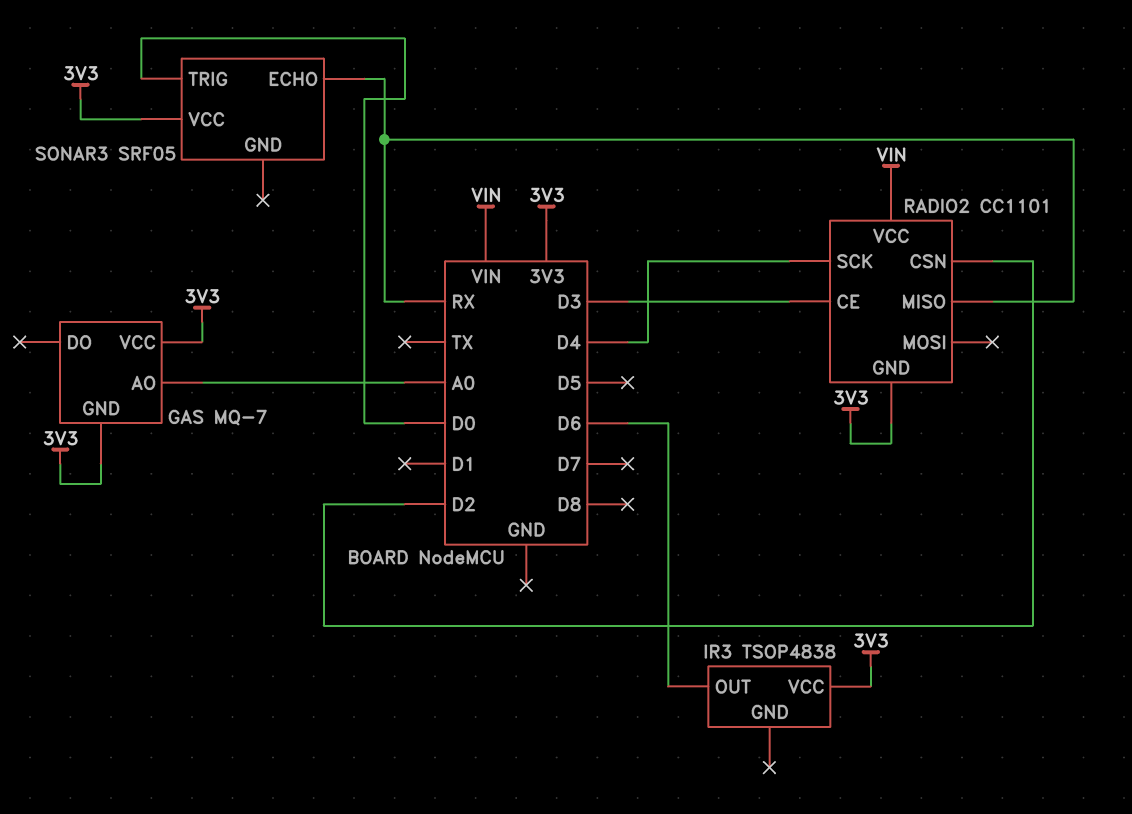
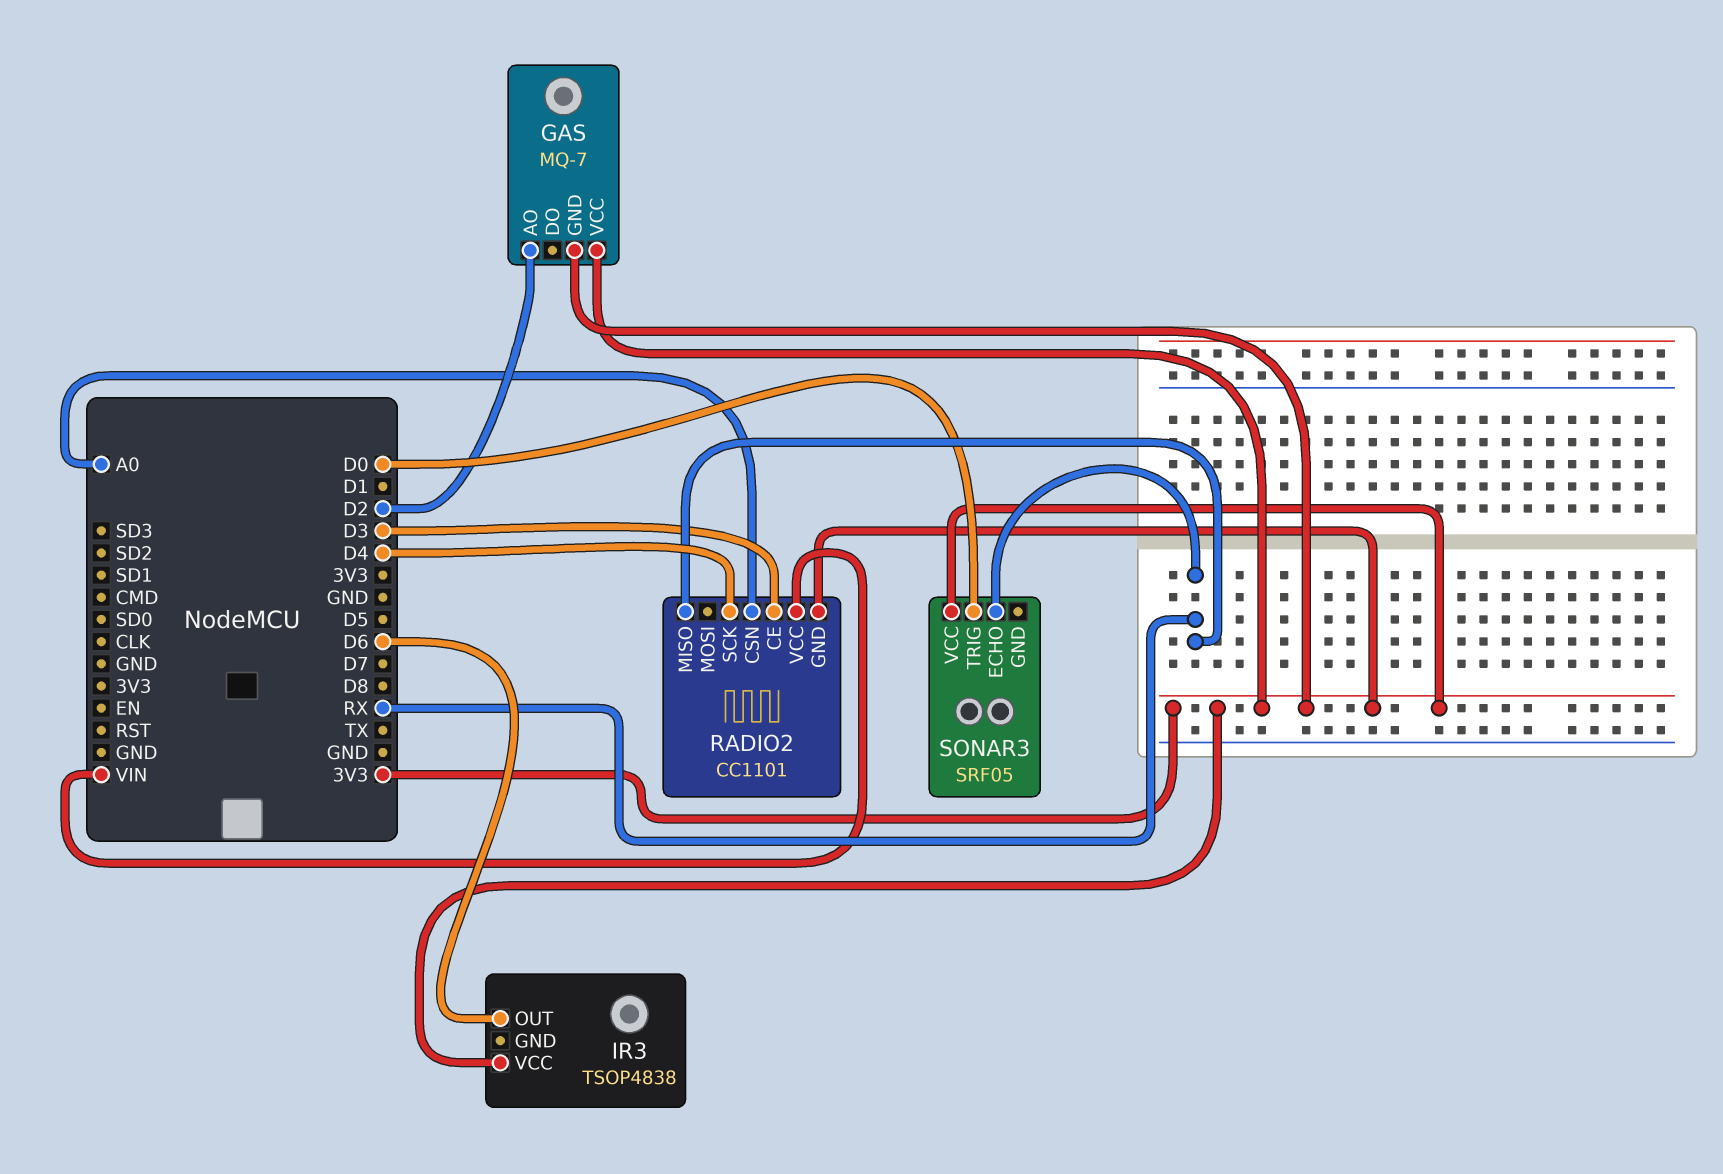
GAS pin AO: A0 -> D2
RADIO2 pin CSN: D2 -> A0

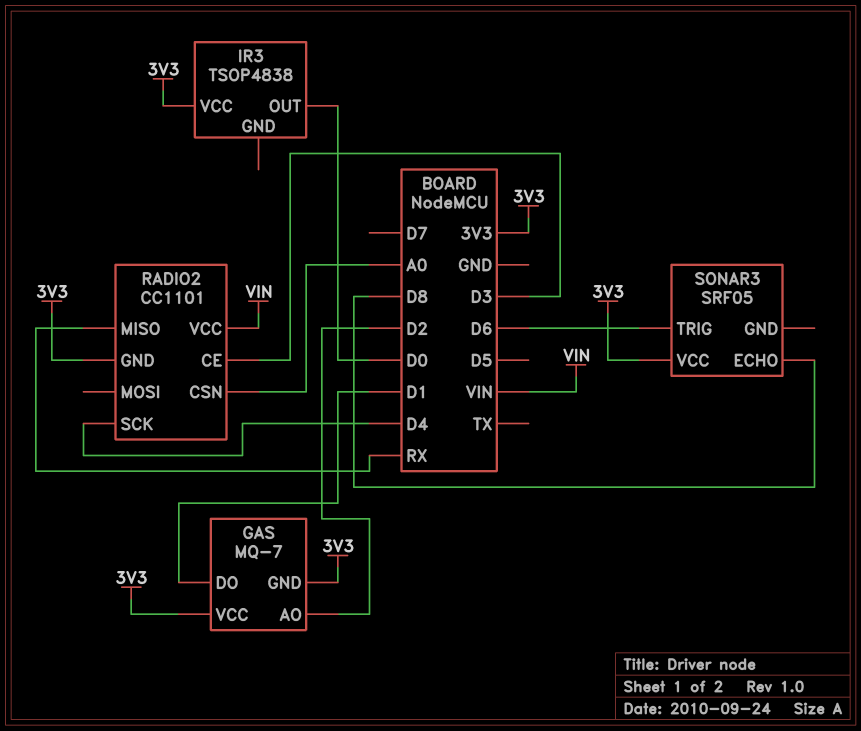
GAS pin DO: none -> D1
IR3 pin OUT: D6 -> D0
SONAR3 pin ECHO: RX -> D8
SONAR3 pin TRIG: D0 -> D6

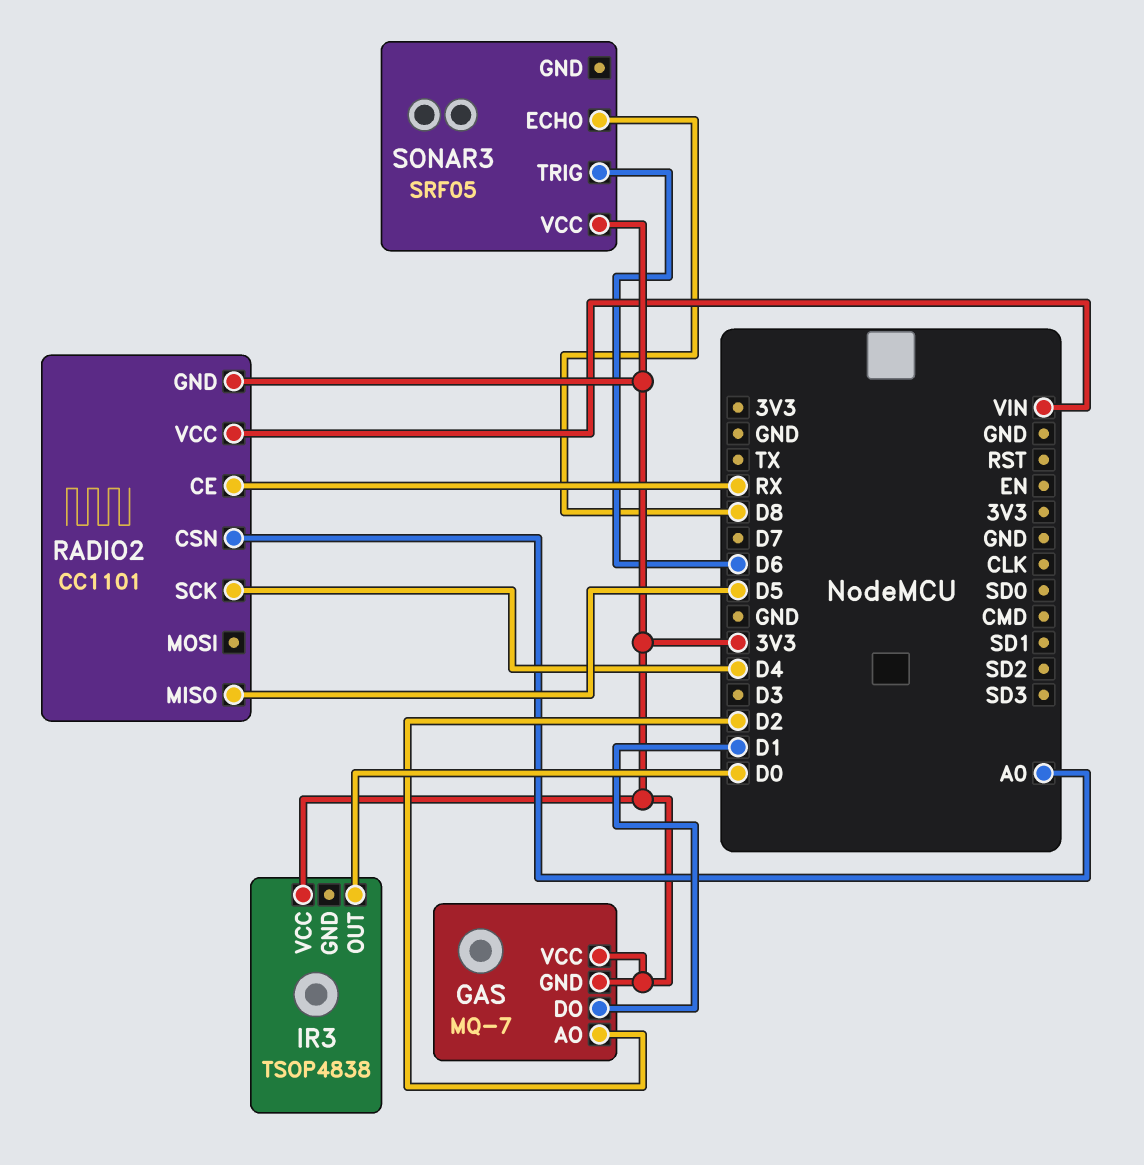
RADIO2 pin CE: D3 -> RX
RADIO2 pin MISO: RX -> D5

